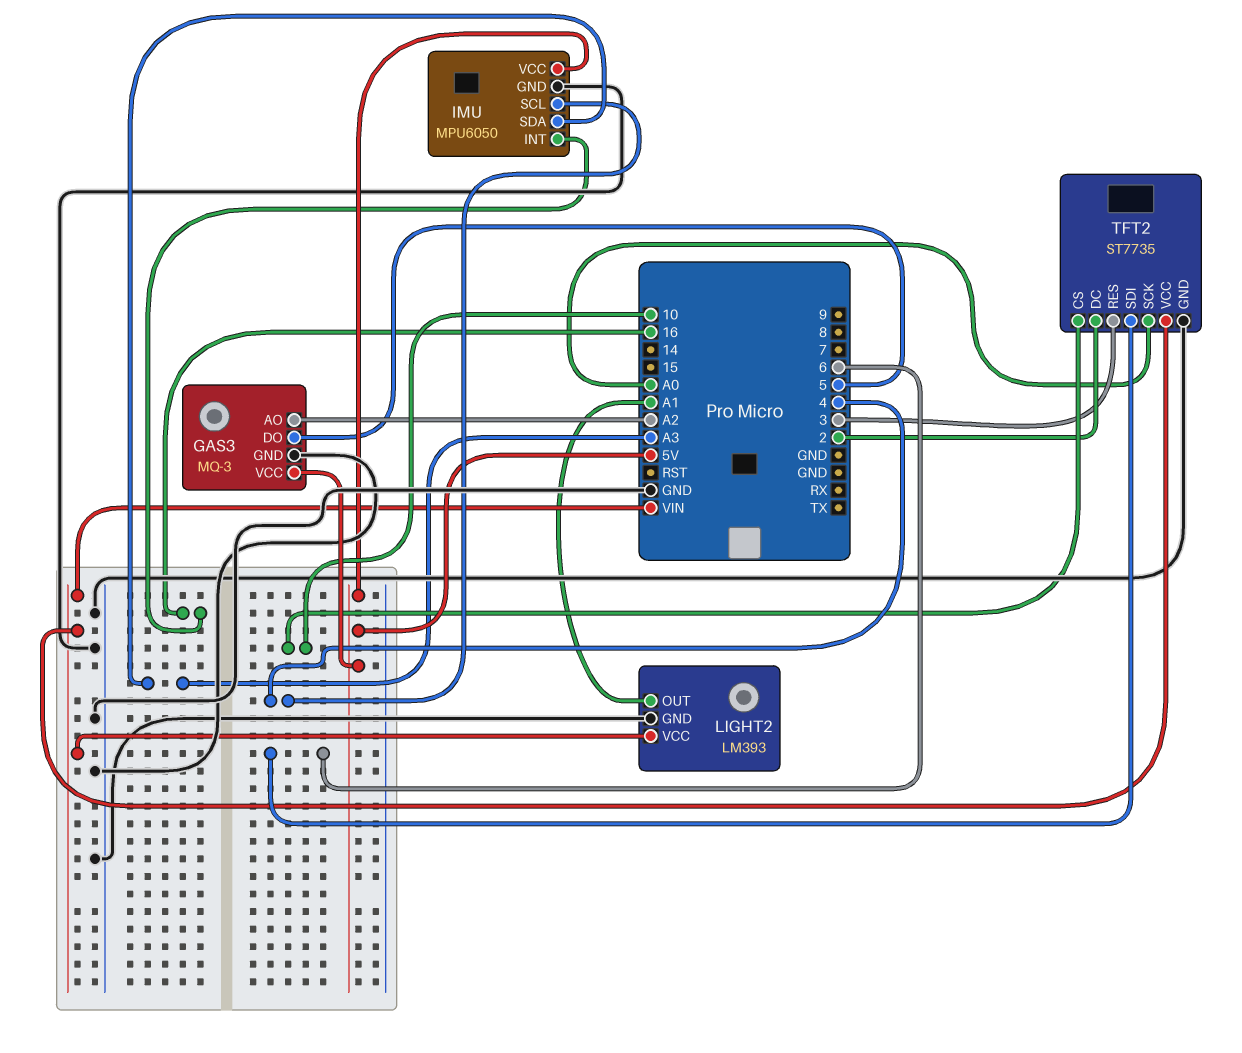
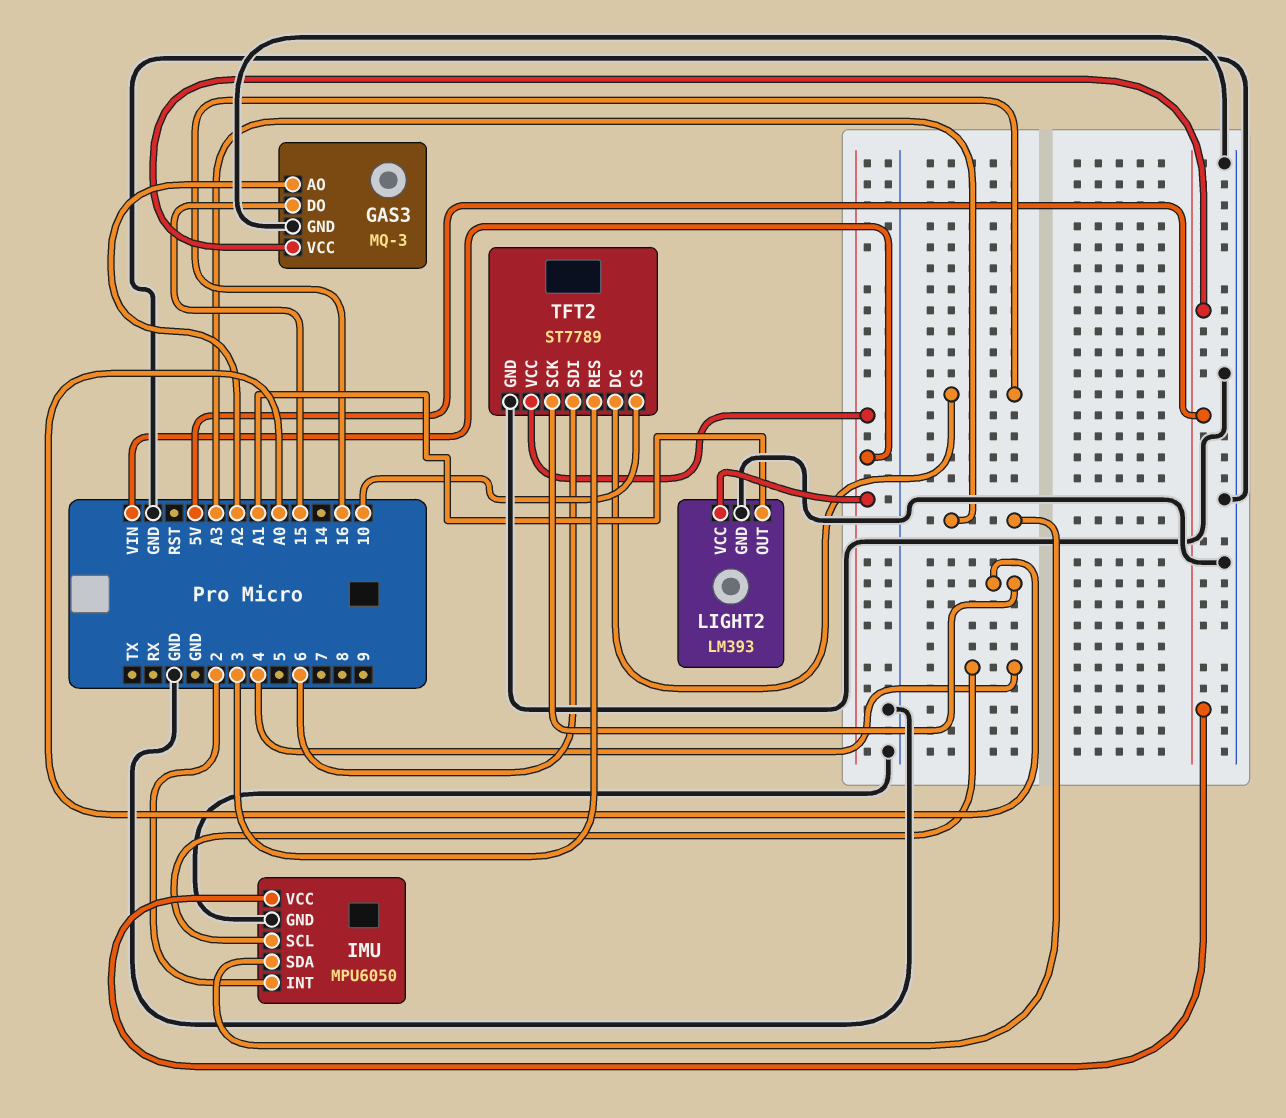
GAS3 pin DO: 5 -> 15
IMU pin INT: 16 -> 2
TFT2: ST7735 -> ST7789
TFT2 pin DC: 2 -> 16

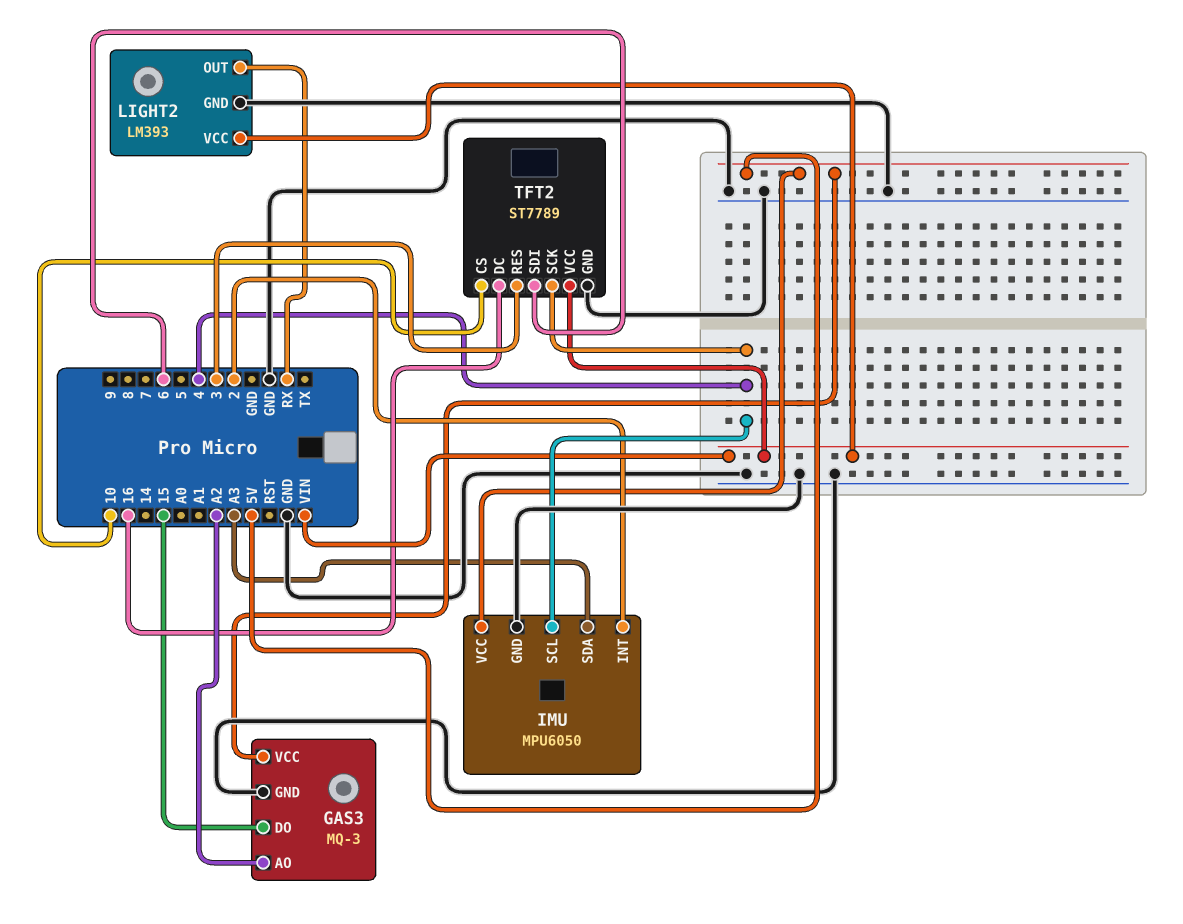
LIGHT2 pin OUT: A1 -> RX
TFT2 pin SCK: A0 -> 4

